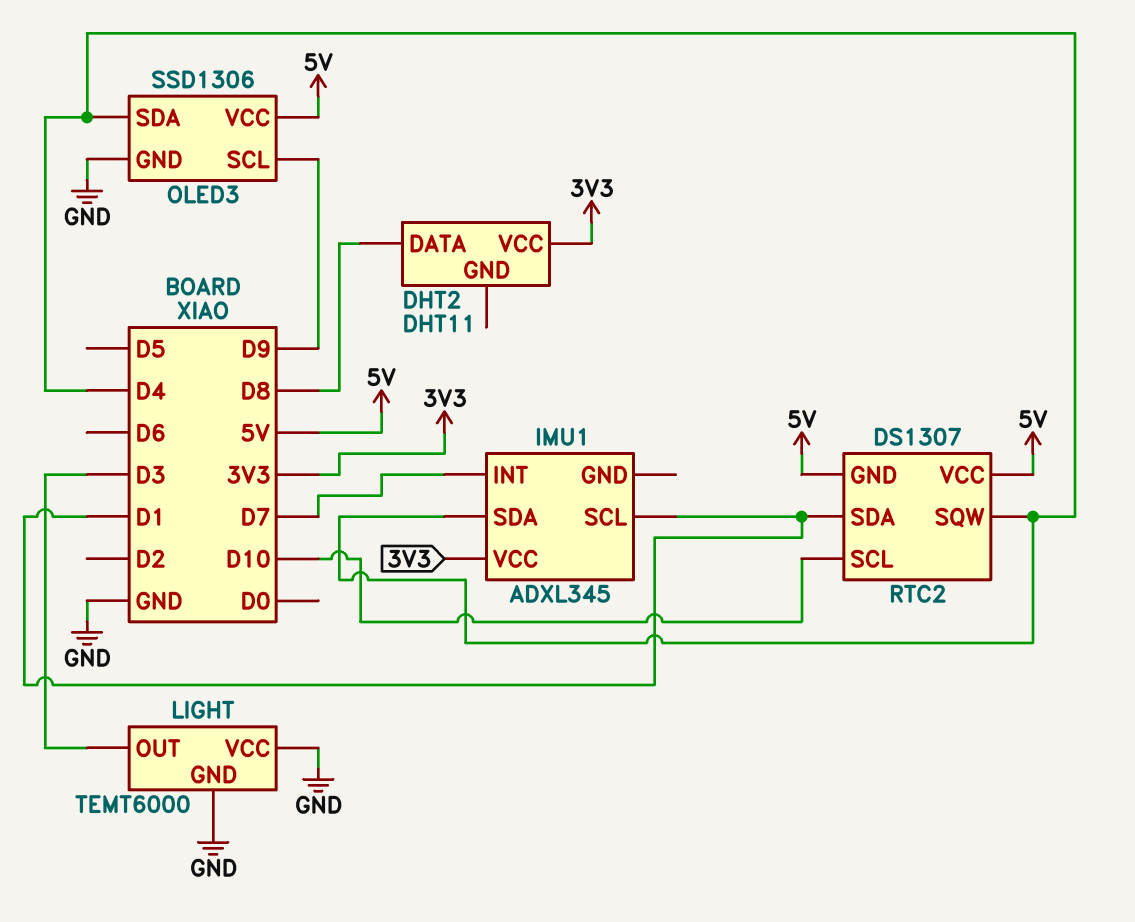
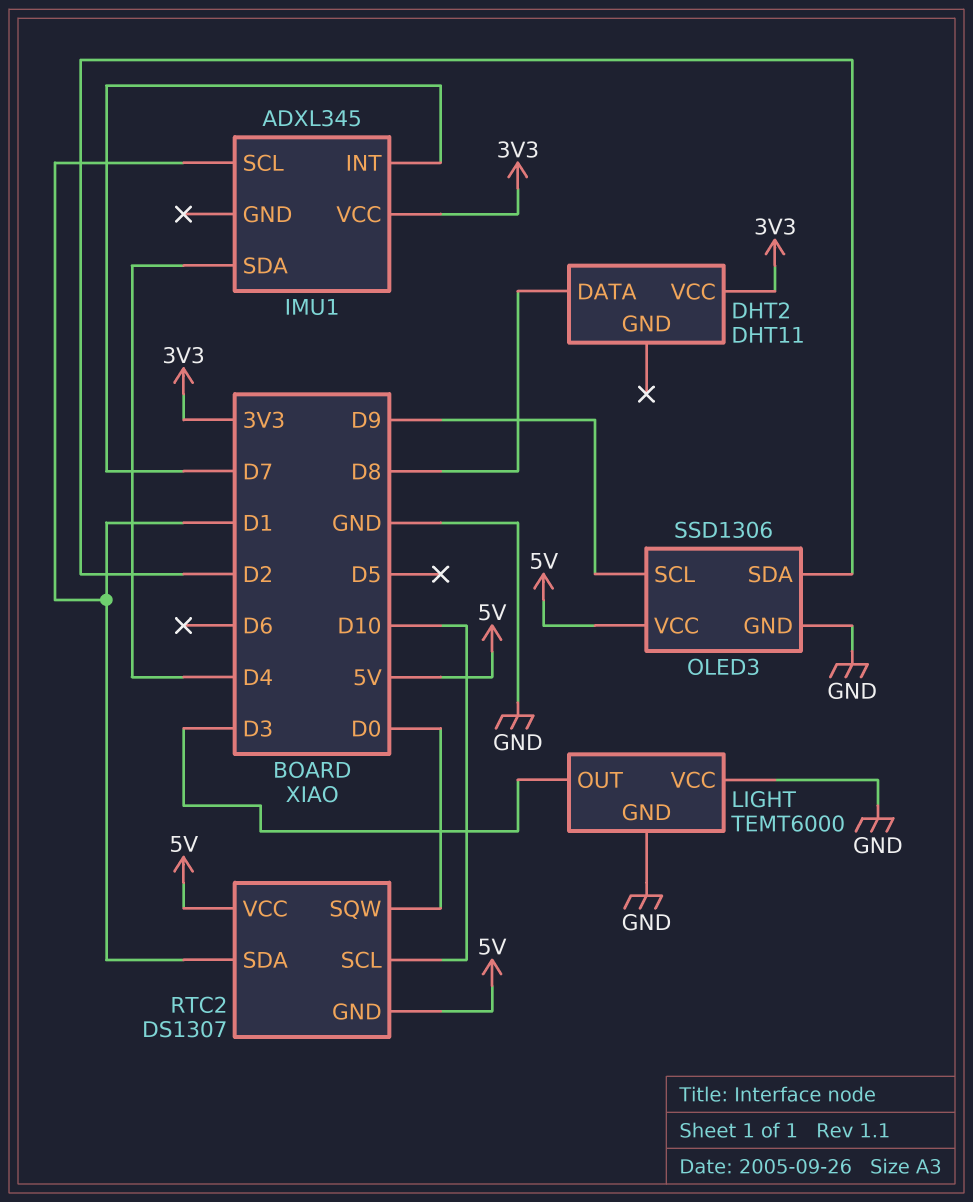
OLED3 pin SDA: D4 -> D2
RTC2 pin SQW: D4 -> D0

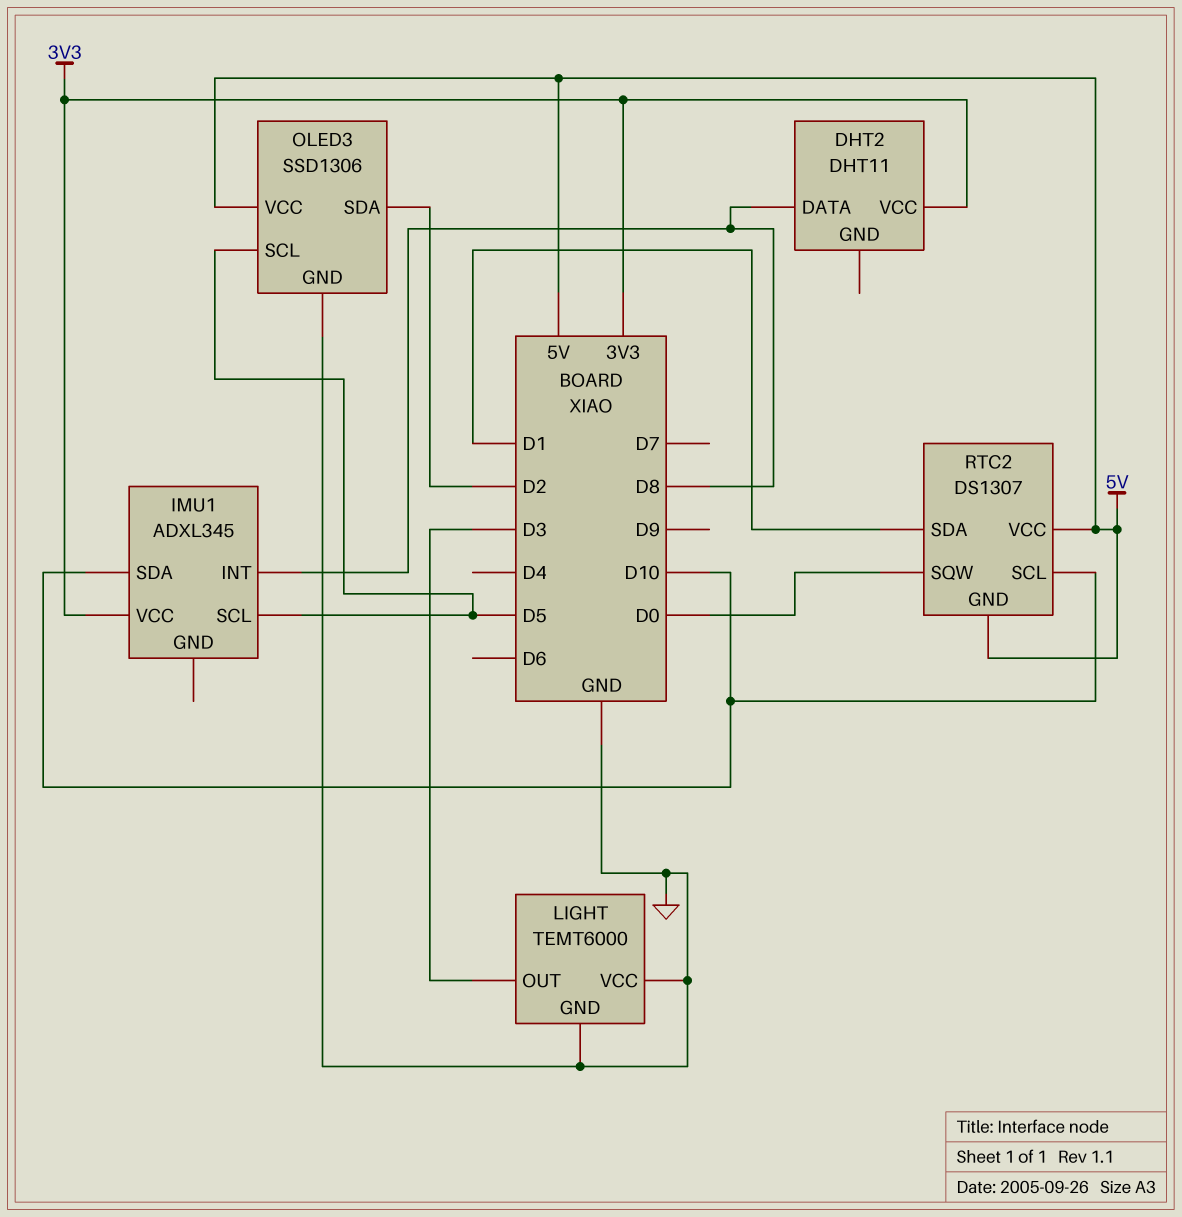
IMU1 pin INT: D7 -> D8
IMU1 pin SCL: D1 -> D5
IMU1 pin SDA: D4 -> D10
OLED3 pin SCL: D9 -> D5

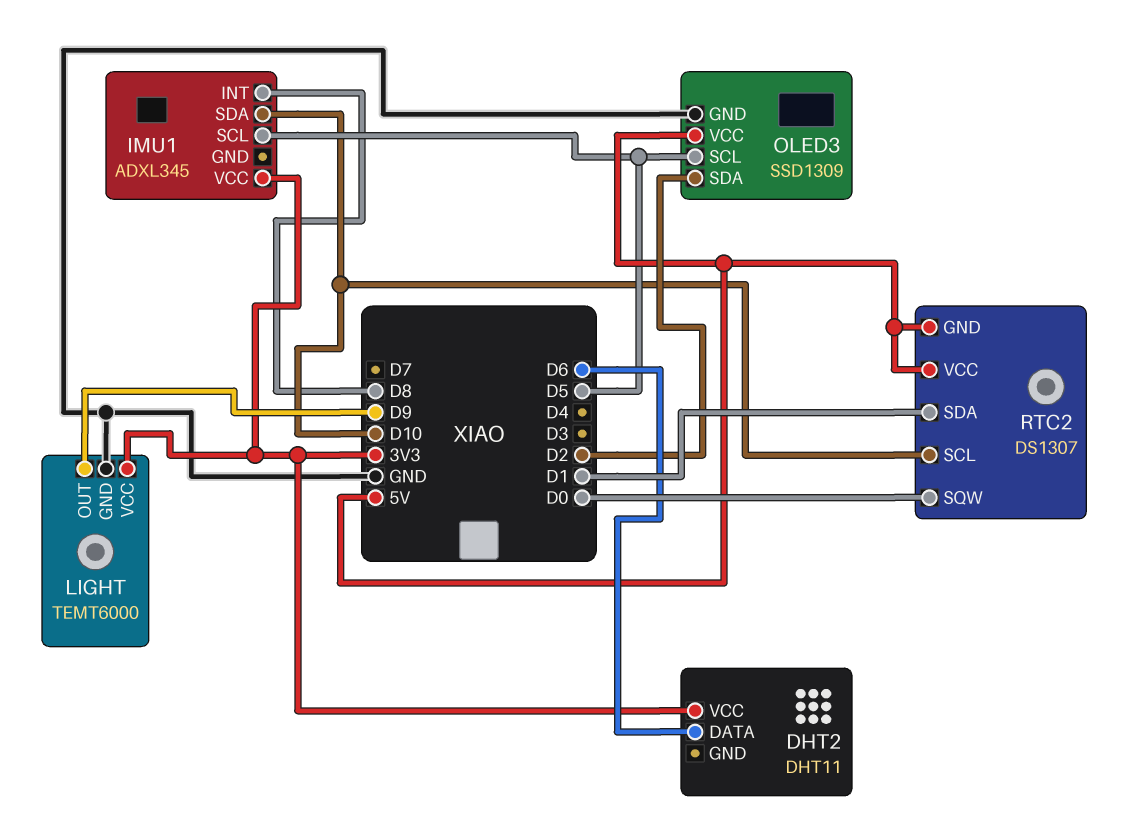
DHT2 pin DATA: D8 -> D6
LIGHT pin OUT: D3 -> D9
LIGHT pin VCC: GND -> 3V3
OLED3: SSD1306 -> SSD1309

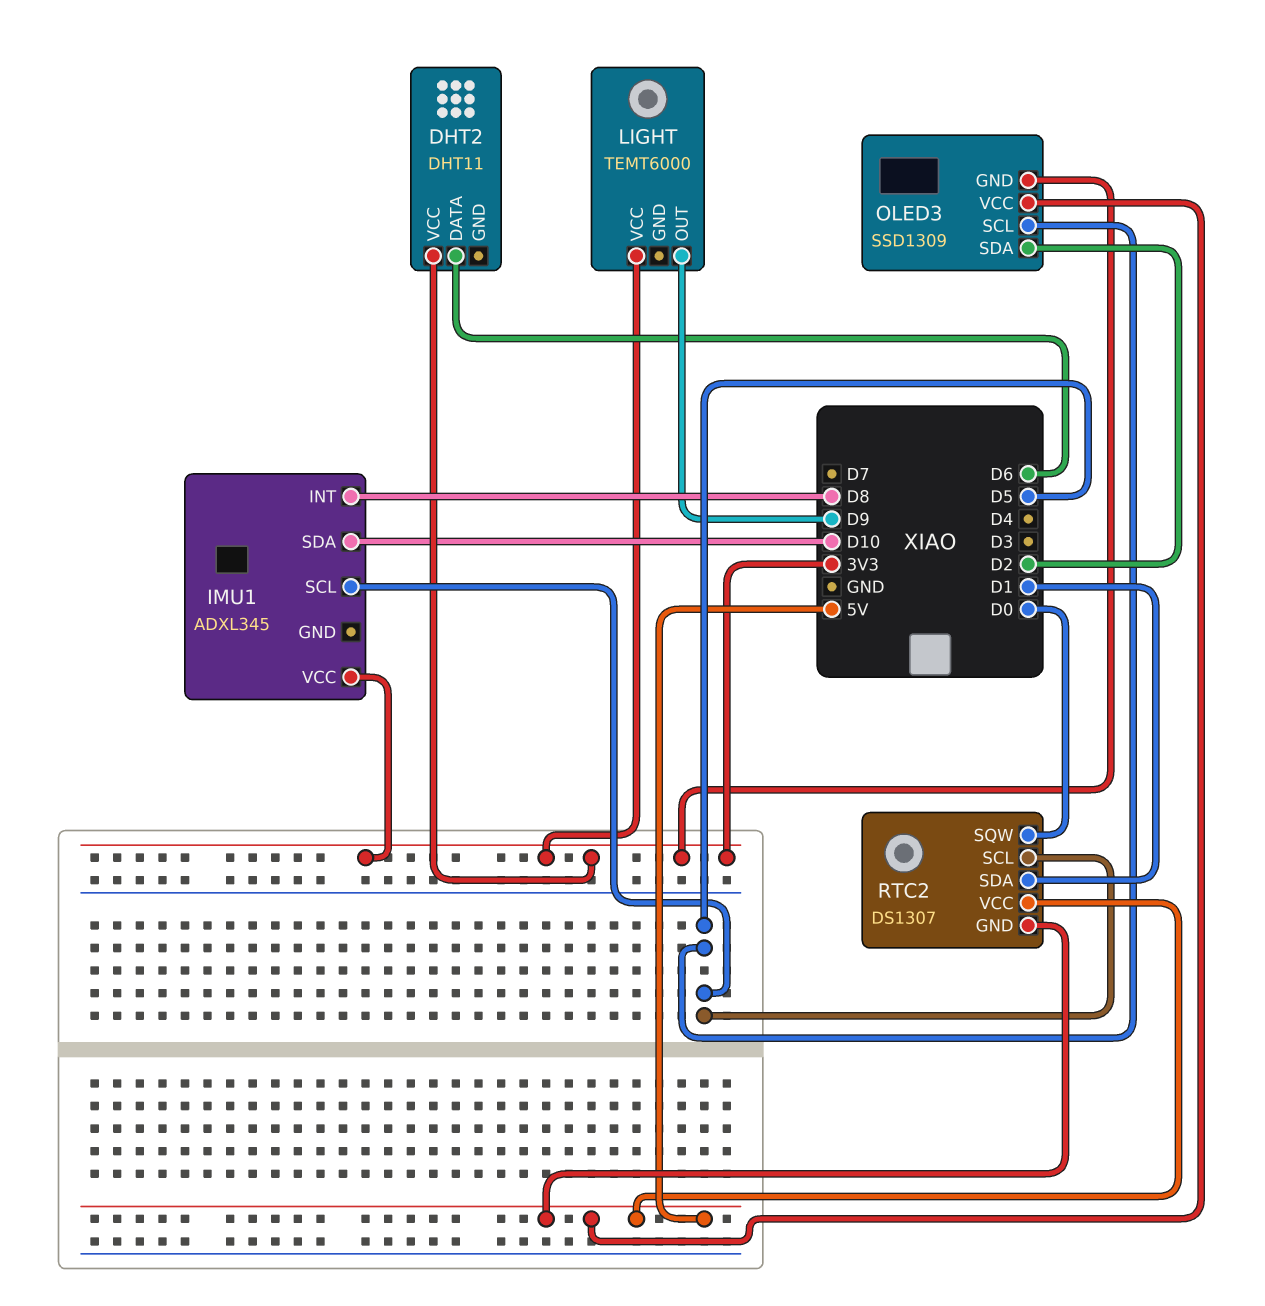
LIGHT pin GND: GND -> none
OLED3 pin GND: GND -> 3V3
RTC2 pin SCL: D10 -> D5

